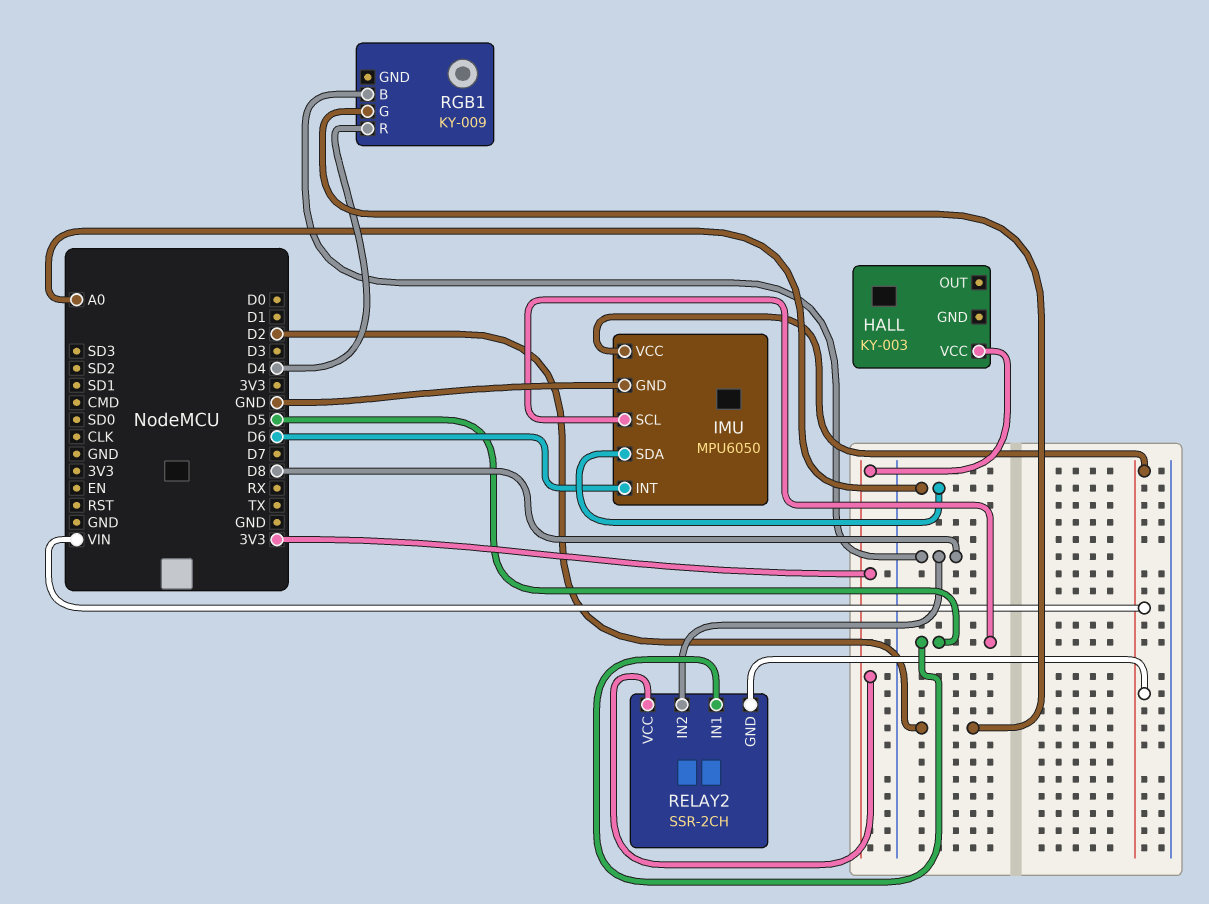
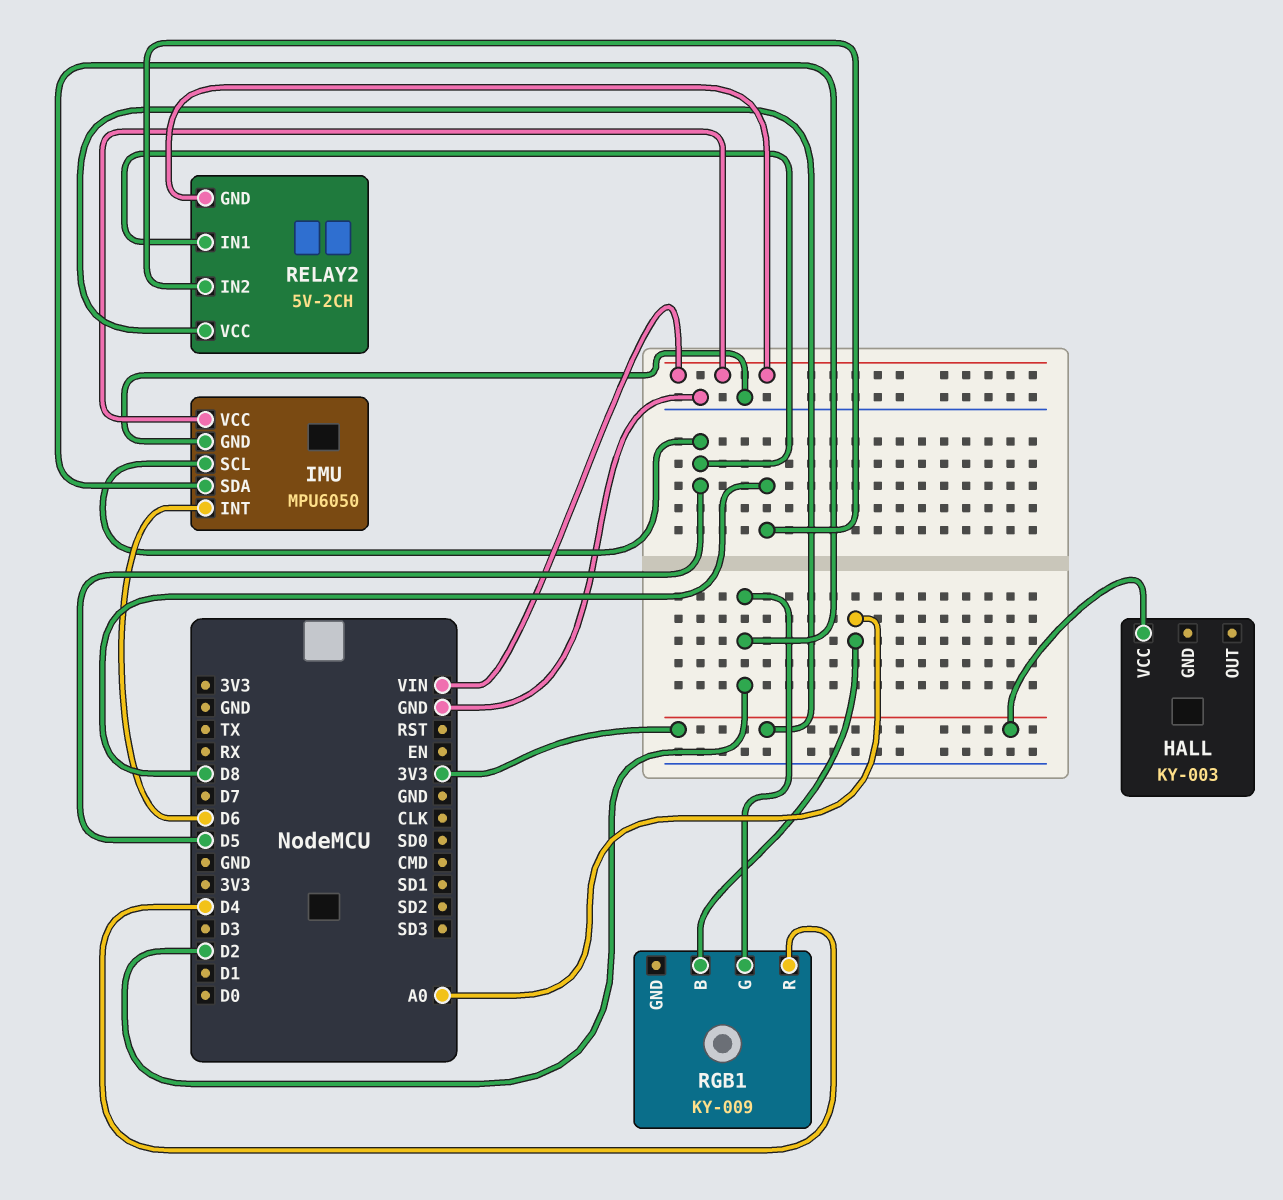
IMU pin SDA: A0 -> D2
RELAY2: SSR-2CH -> 5V-2CH
RGB1 pin B: D8 -> A0

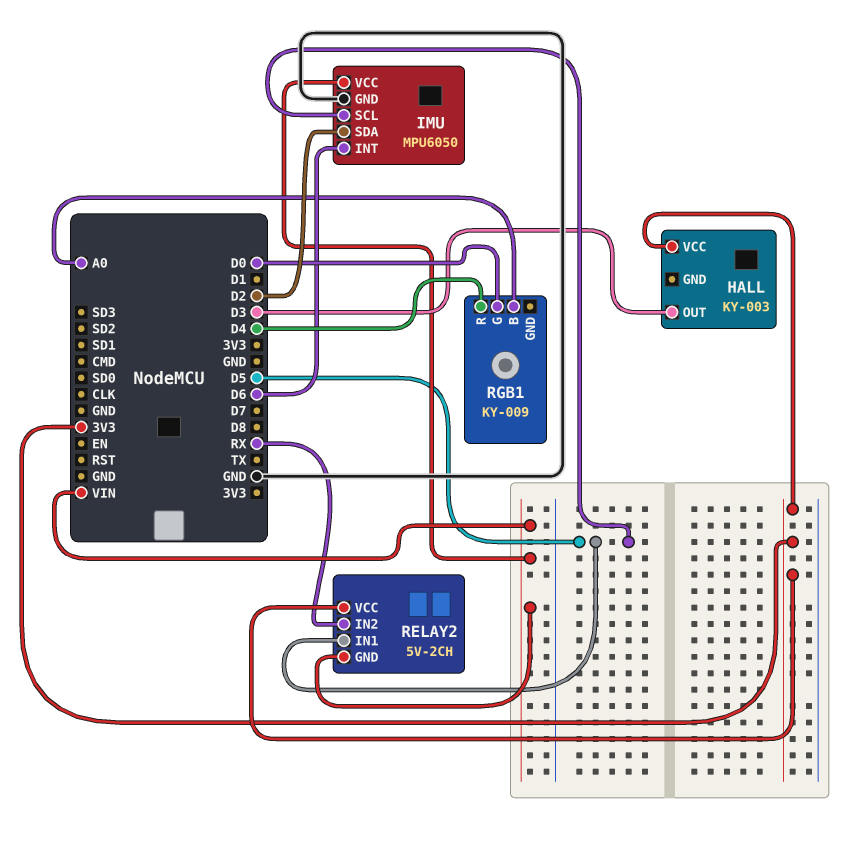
HALL pin OUT: none -> D3
RELAY2 pin IN2: D8 -> RX
RGB1 pin G: D2 -> D0

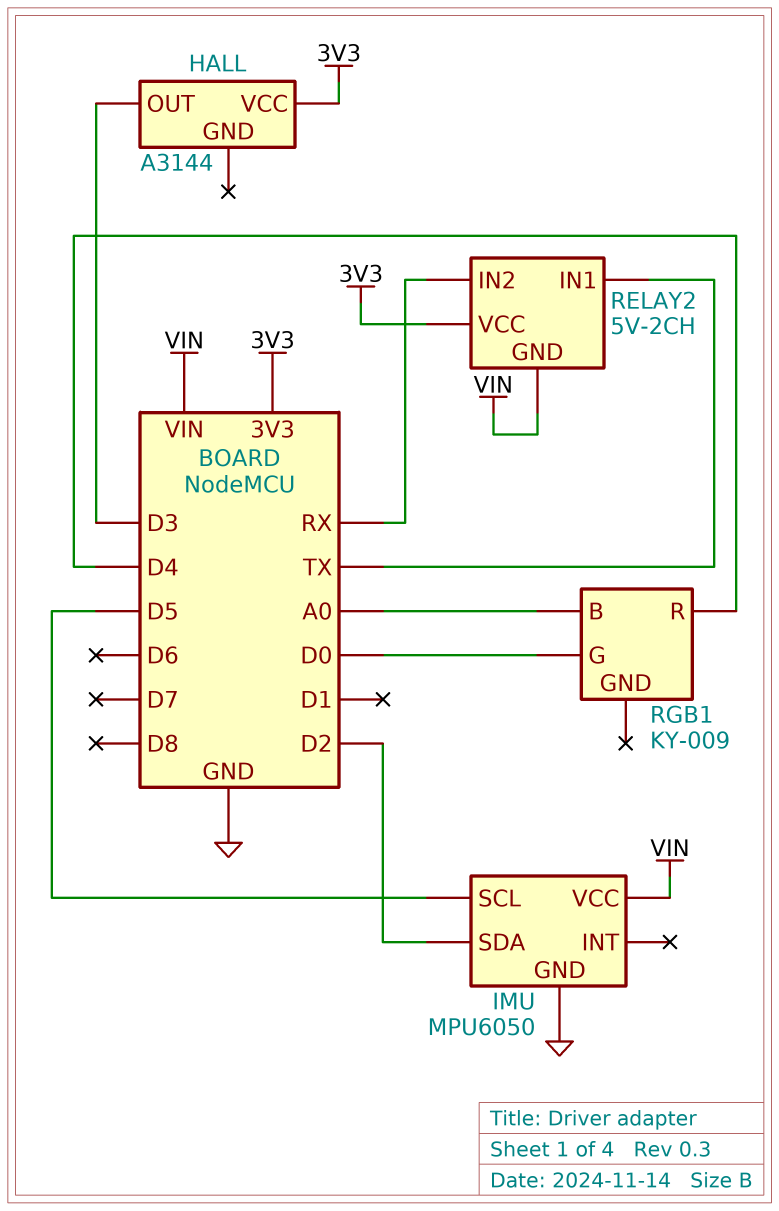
HALL: KY-003 -> A3144
IMU pin INT: D6 -> none
RELAY2 pin IN1: D5 -> TX

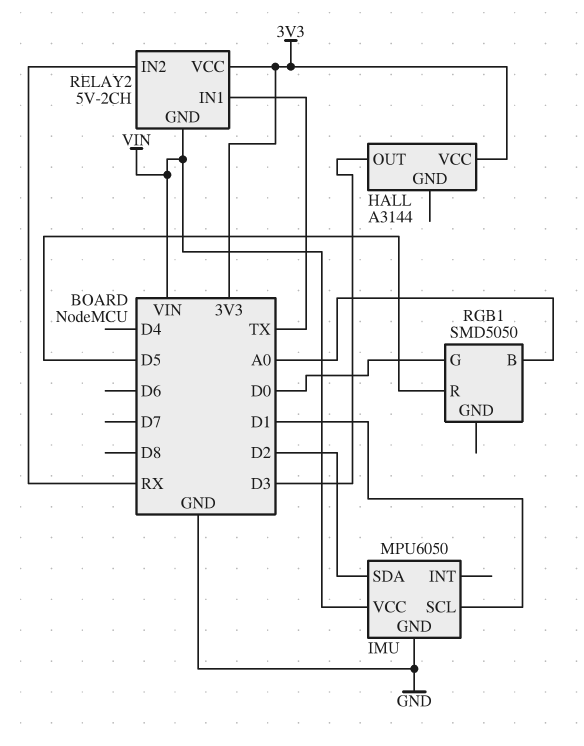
IMU pin SCL: D5 -> D1
RGB1: KY-009 -> SMD5050
RGB1 pin R: D4 -> D5

